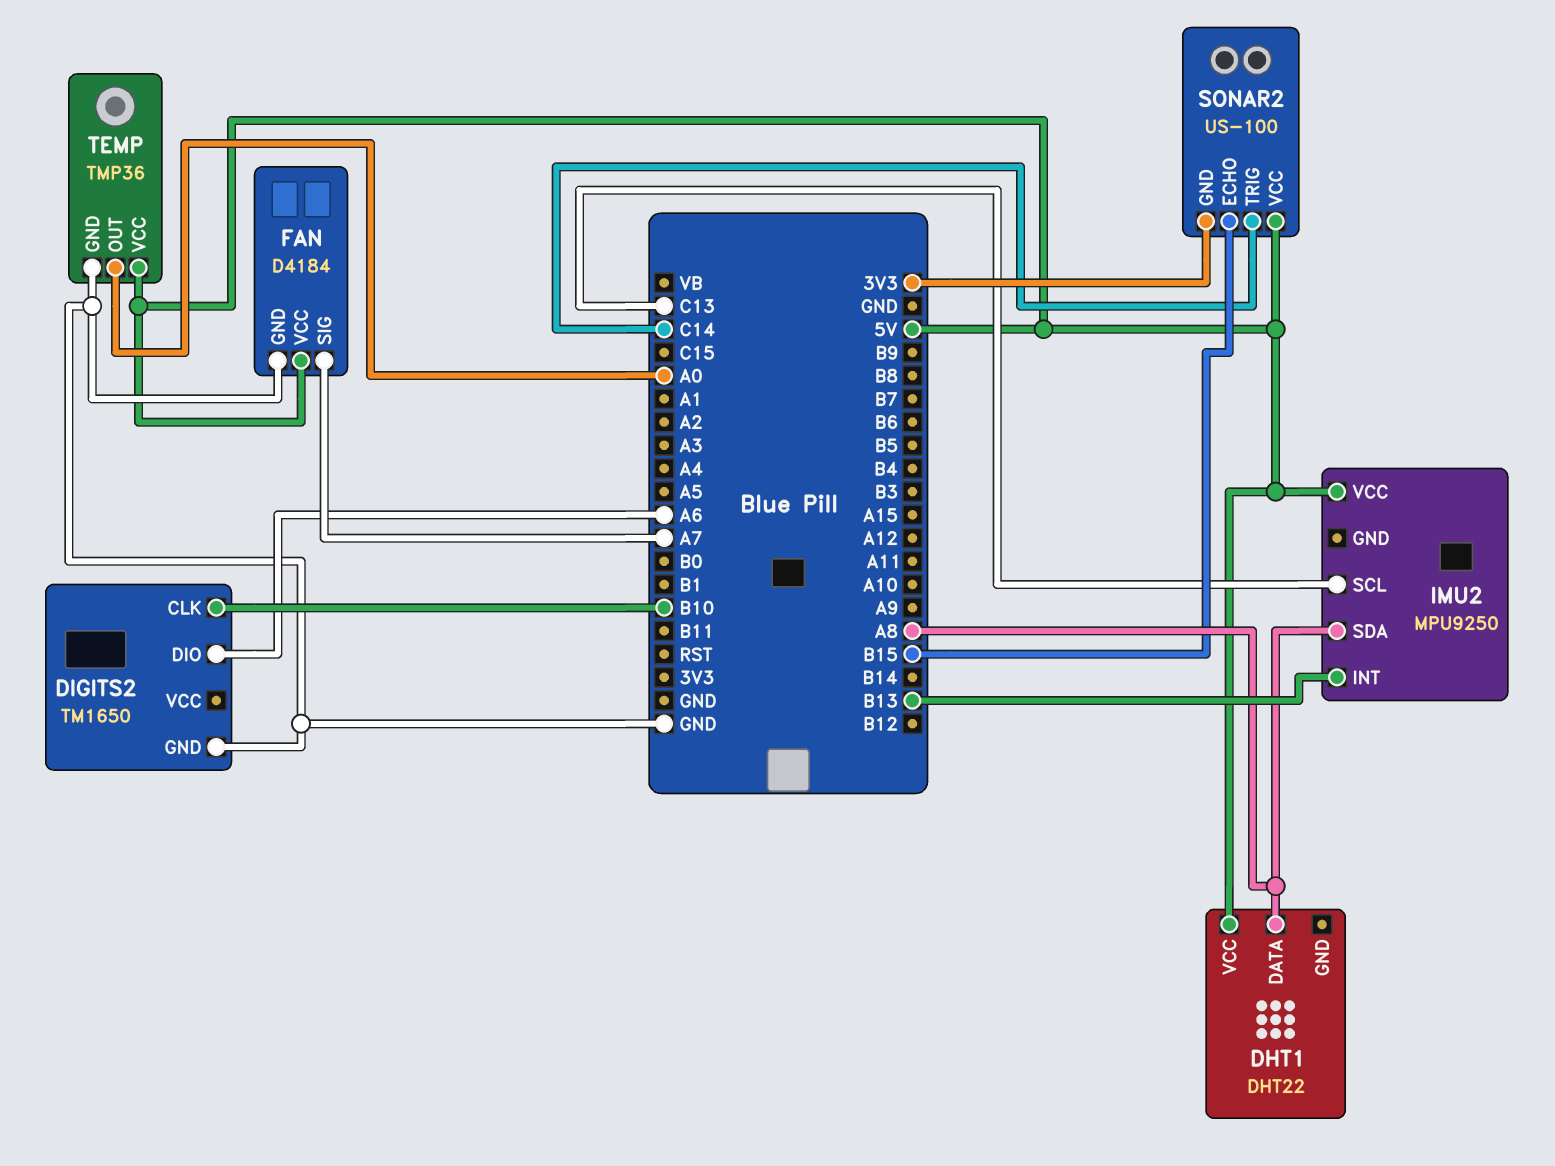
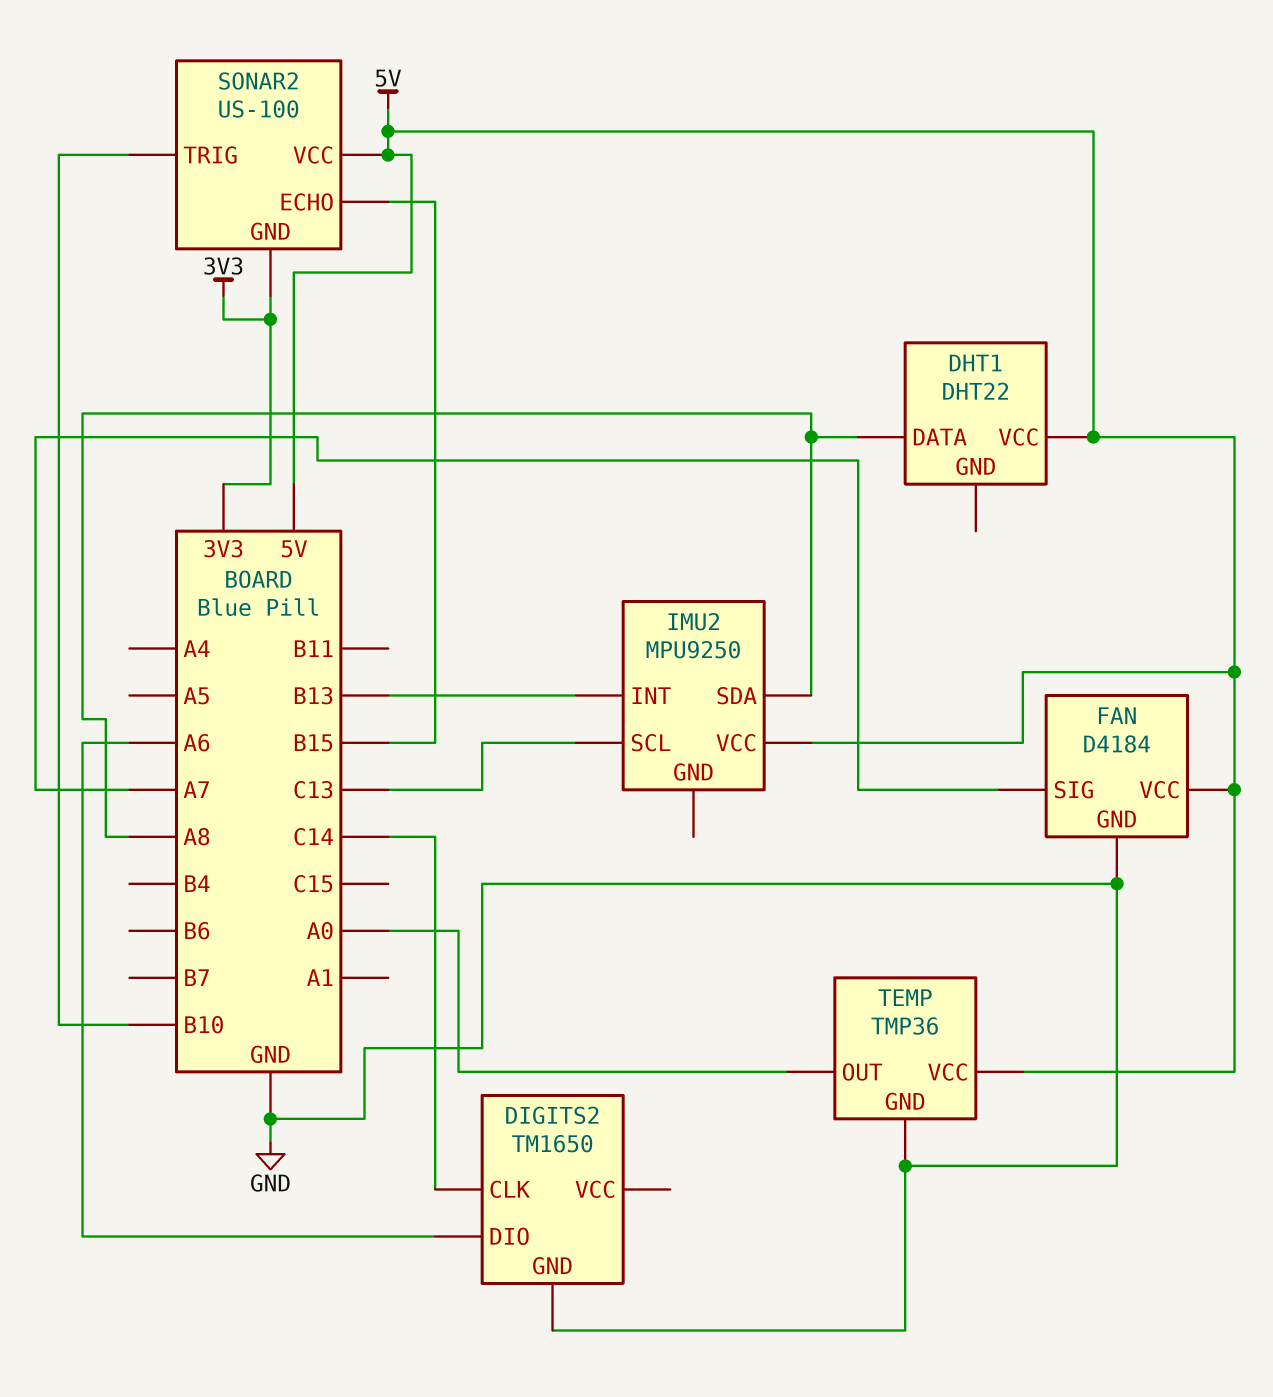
DIGITS2 pin CLK: B10 -> C14
SONAR2 pin TRIG: C14 -> B10

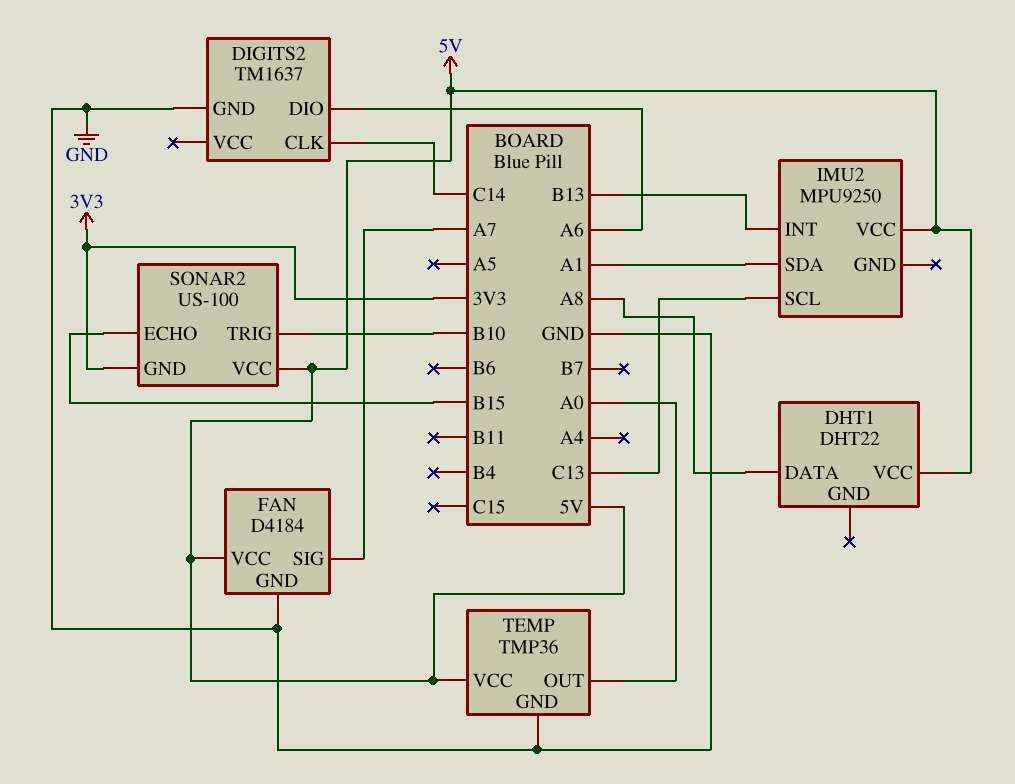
DIGITS2: TM1650 -> TM1637
IMU2 pin SDA: A8 -> A1

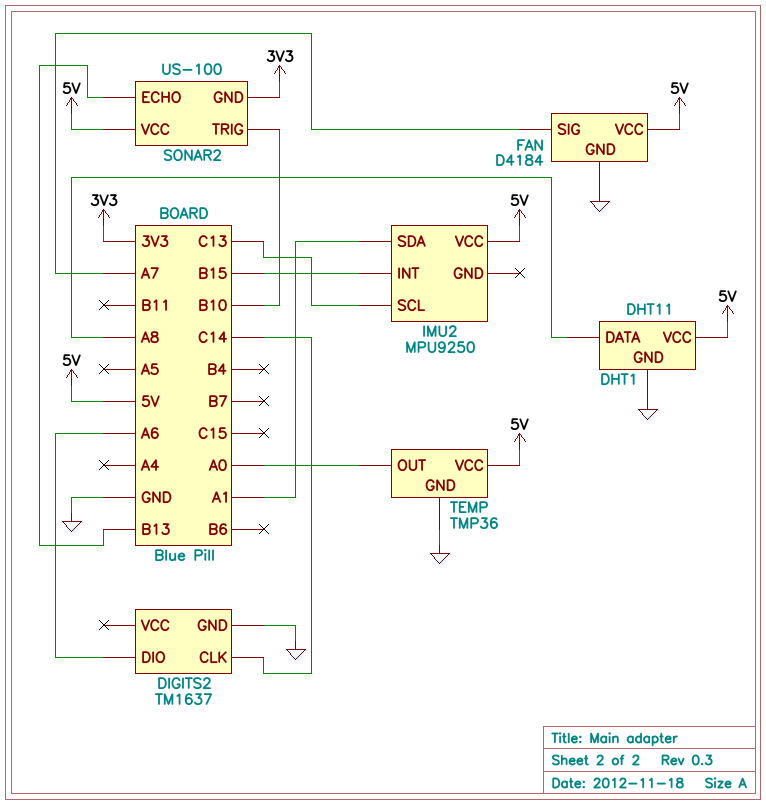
DHT1: DHT22 -> DHT11
DHT1 pin GND: none -> GND
IMU2 pin INT: B13 -> B15
SONAR2 pin ECHO: B15 -> B13

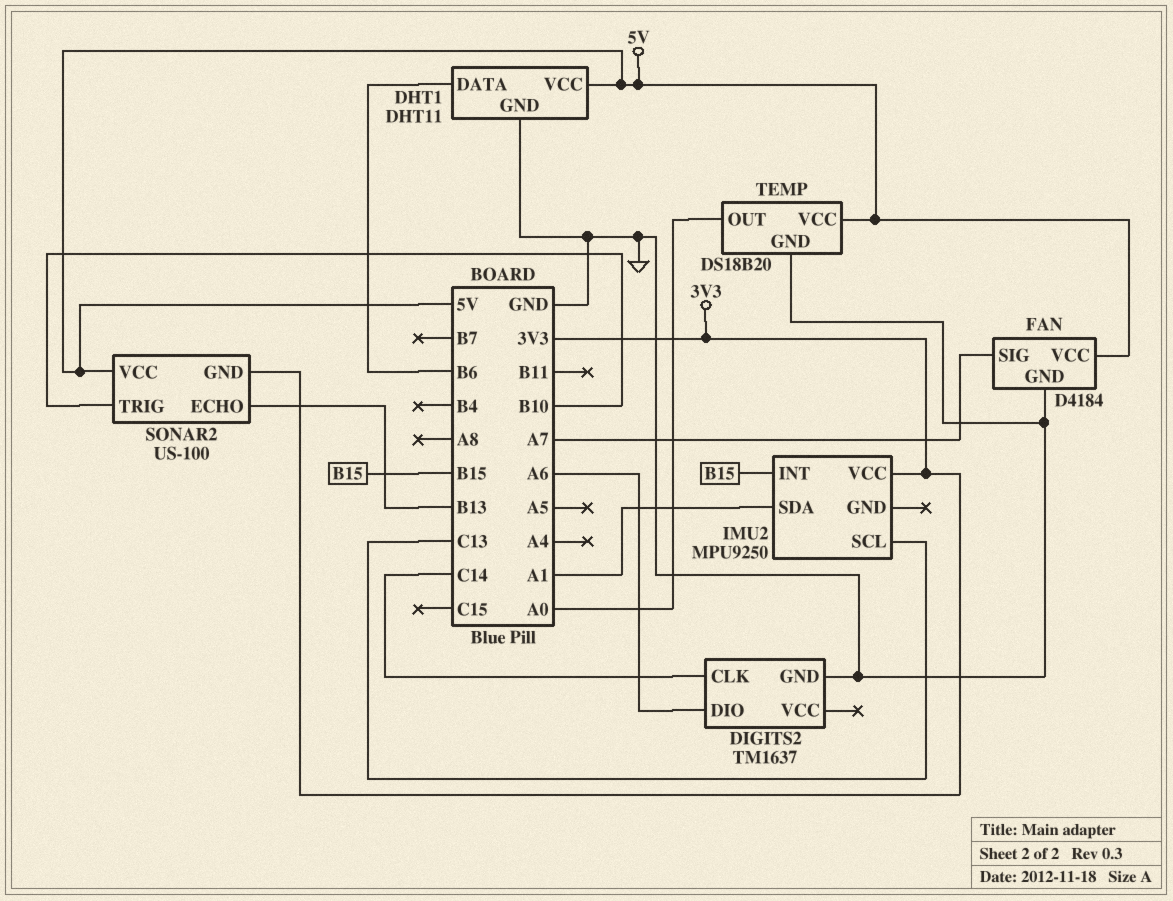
DHT1 pin DATA: A8 -> B6
IMU2 pin VCC: 5V -> 3V3
TEMP: TMP36 -> DS18B20

